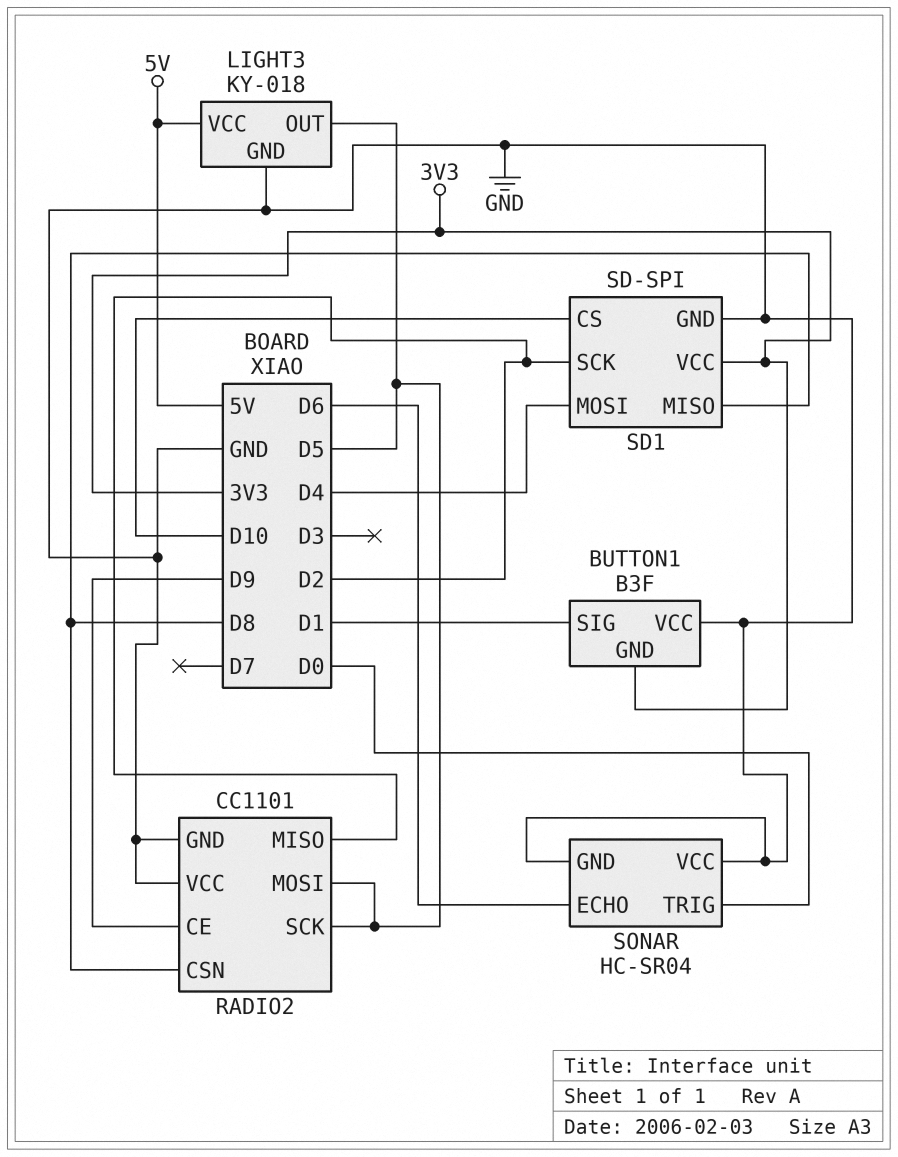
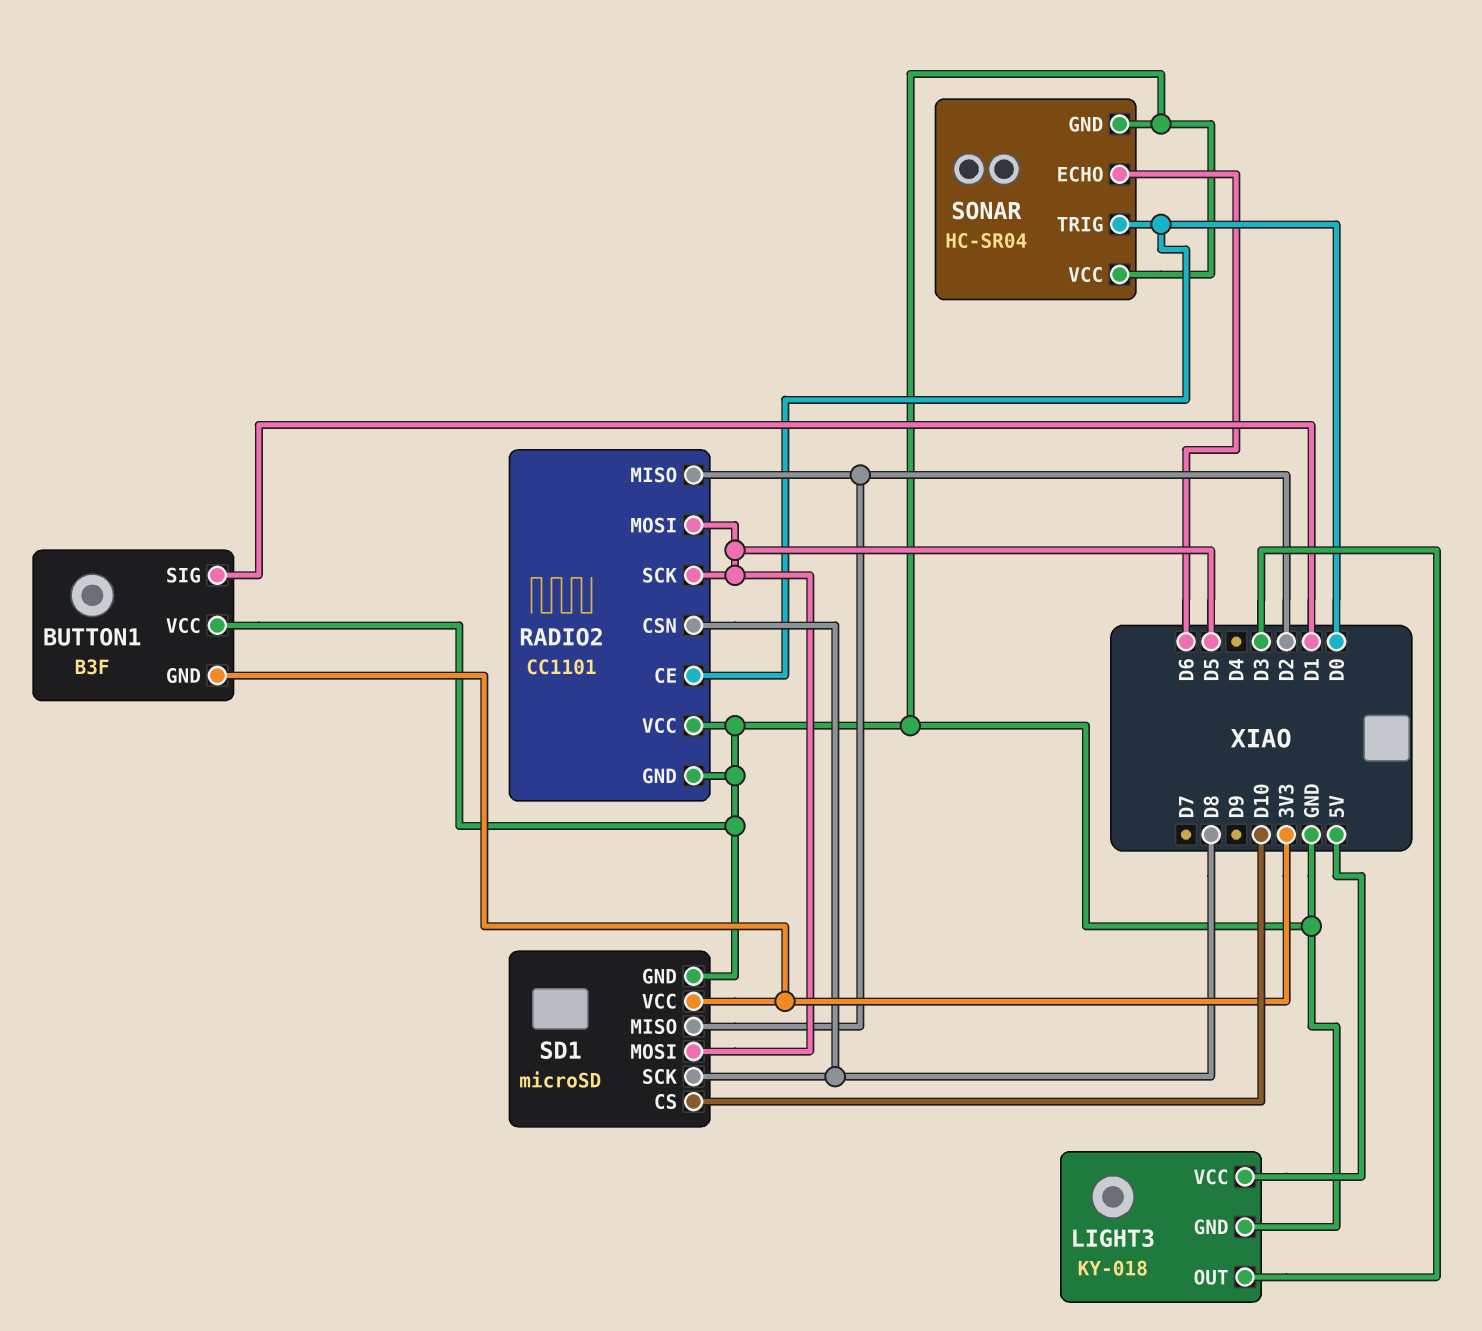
LIGHT3 pin OUT: D5 -> D3
RADIO2 pin CE: D9 -> D0
SD1: SD-SPI -> microSD
SD1 pin MISO: D8 -> D2
SD1 pin MOSI: D4 -> D5
SD1 pin SCK: D2 -> D8

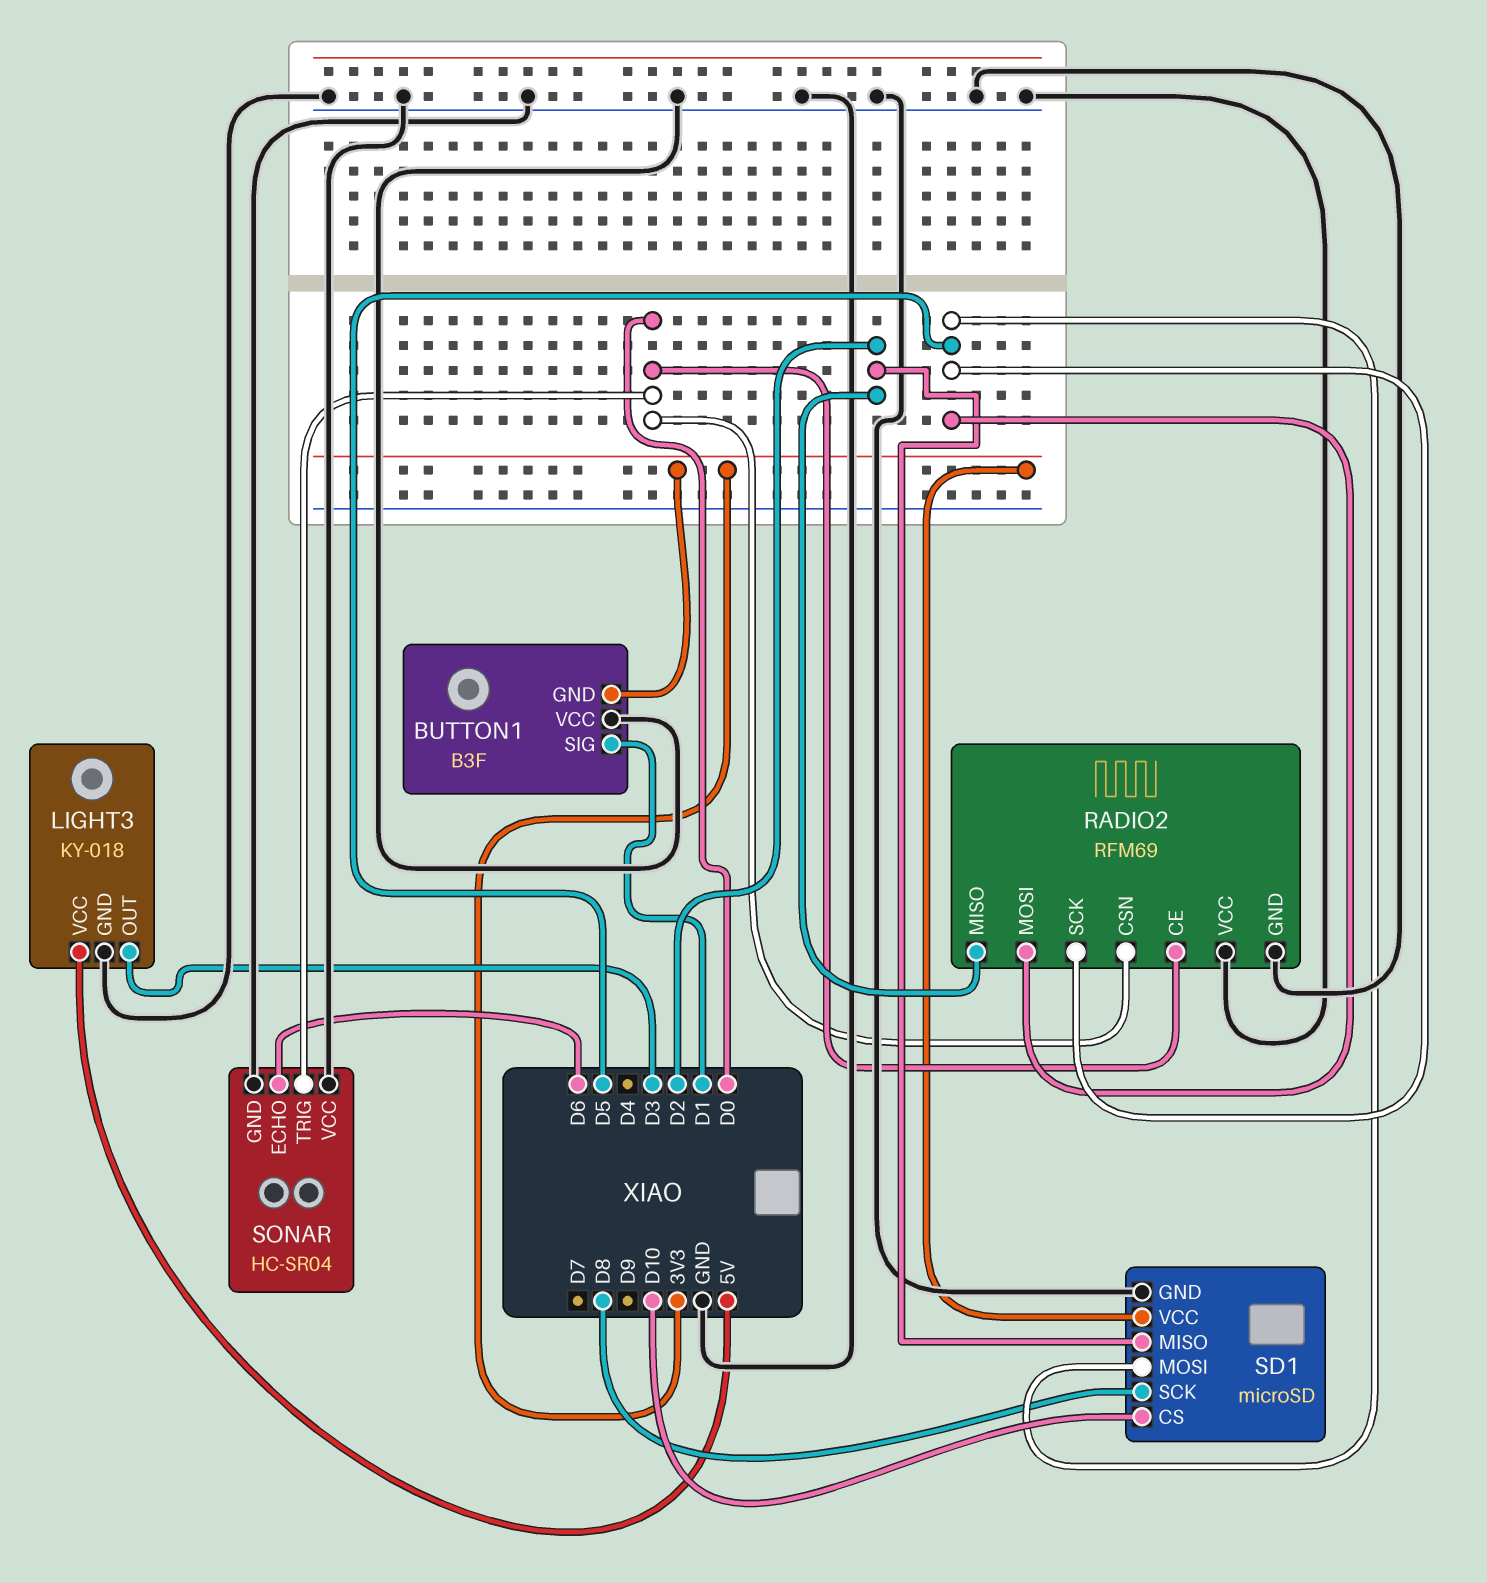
RADIO2: CC1101 -> RFM69
RADIO2 pin CSN: D8 -> D0

